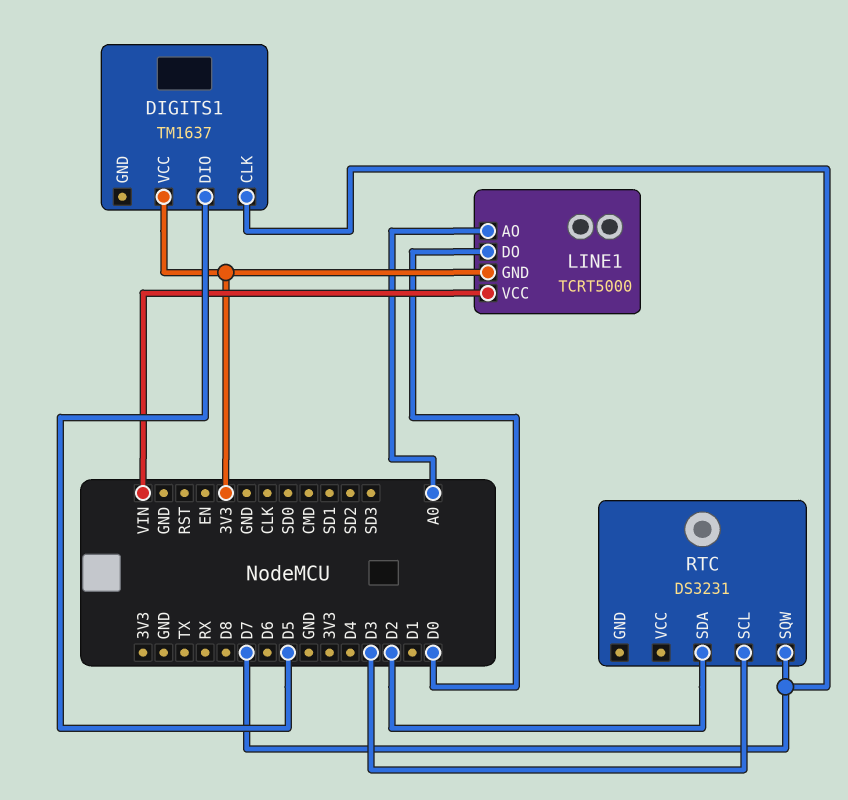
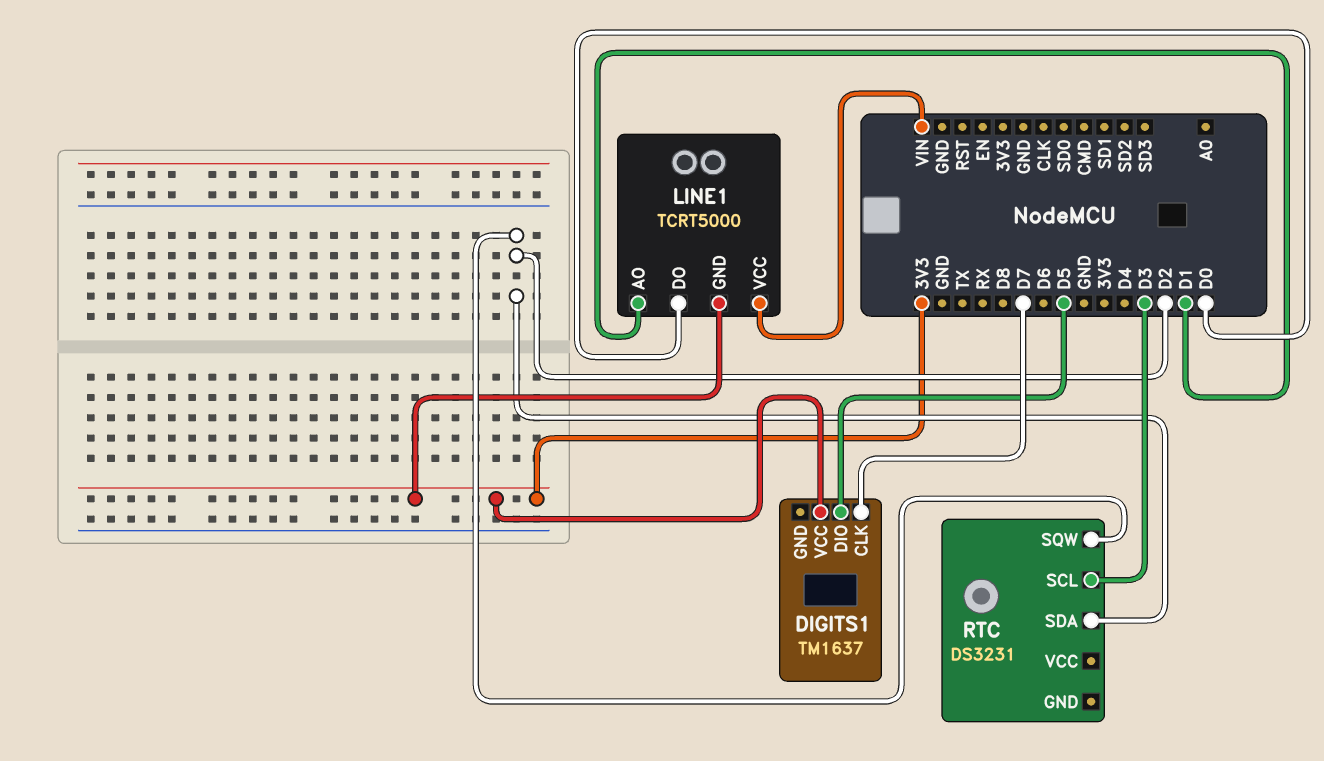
LINE1 pin AO: A0 -> D1
RTC pin SQW: D7 -> D2

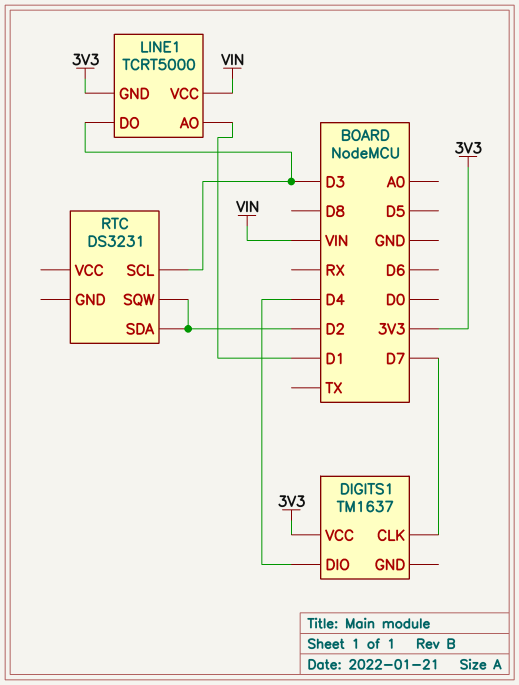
DIGITS1 pin DIO: D5 -> D4
LINE1 pin DO: D0 -> D3

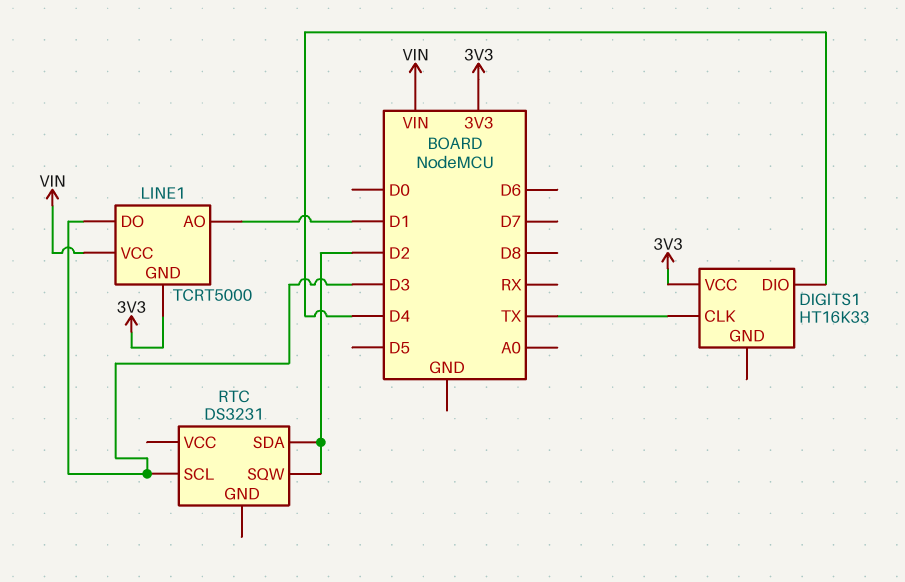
DIGITS1: TM1637 -> HT16K33
DIGITS1 pin CLK: D7 -> TX

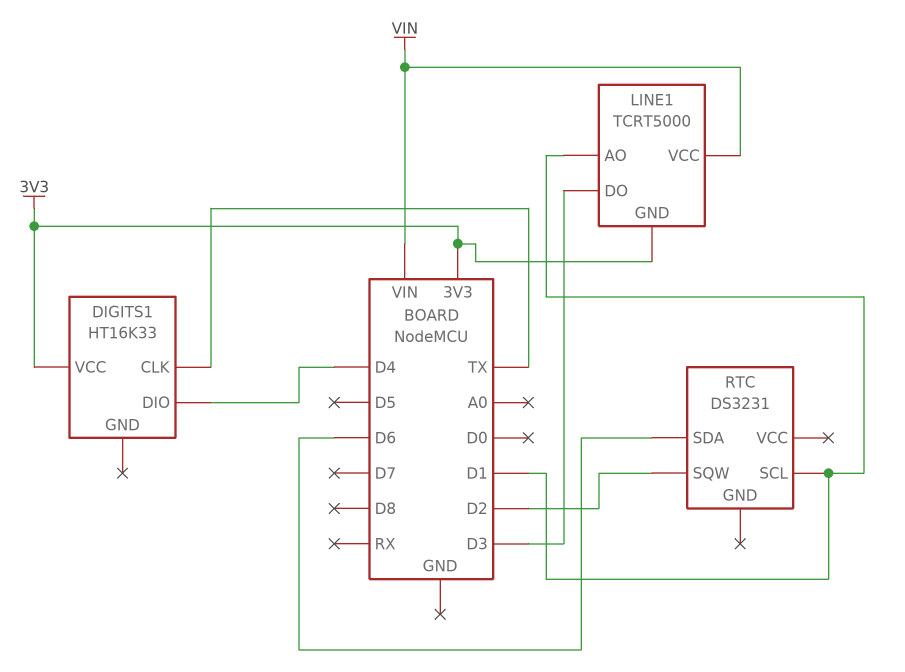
RTC pin SCL: D3 -> D1
RTC pin SDA: D2 -> D6

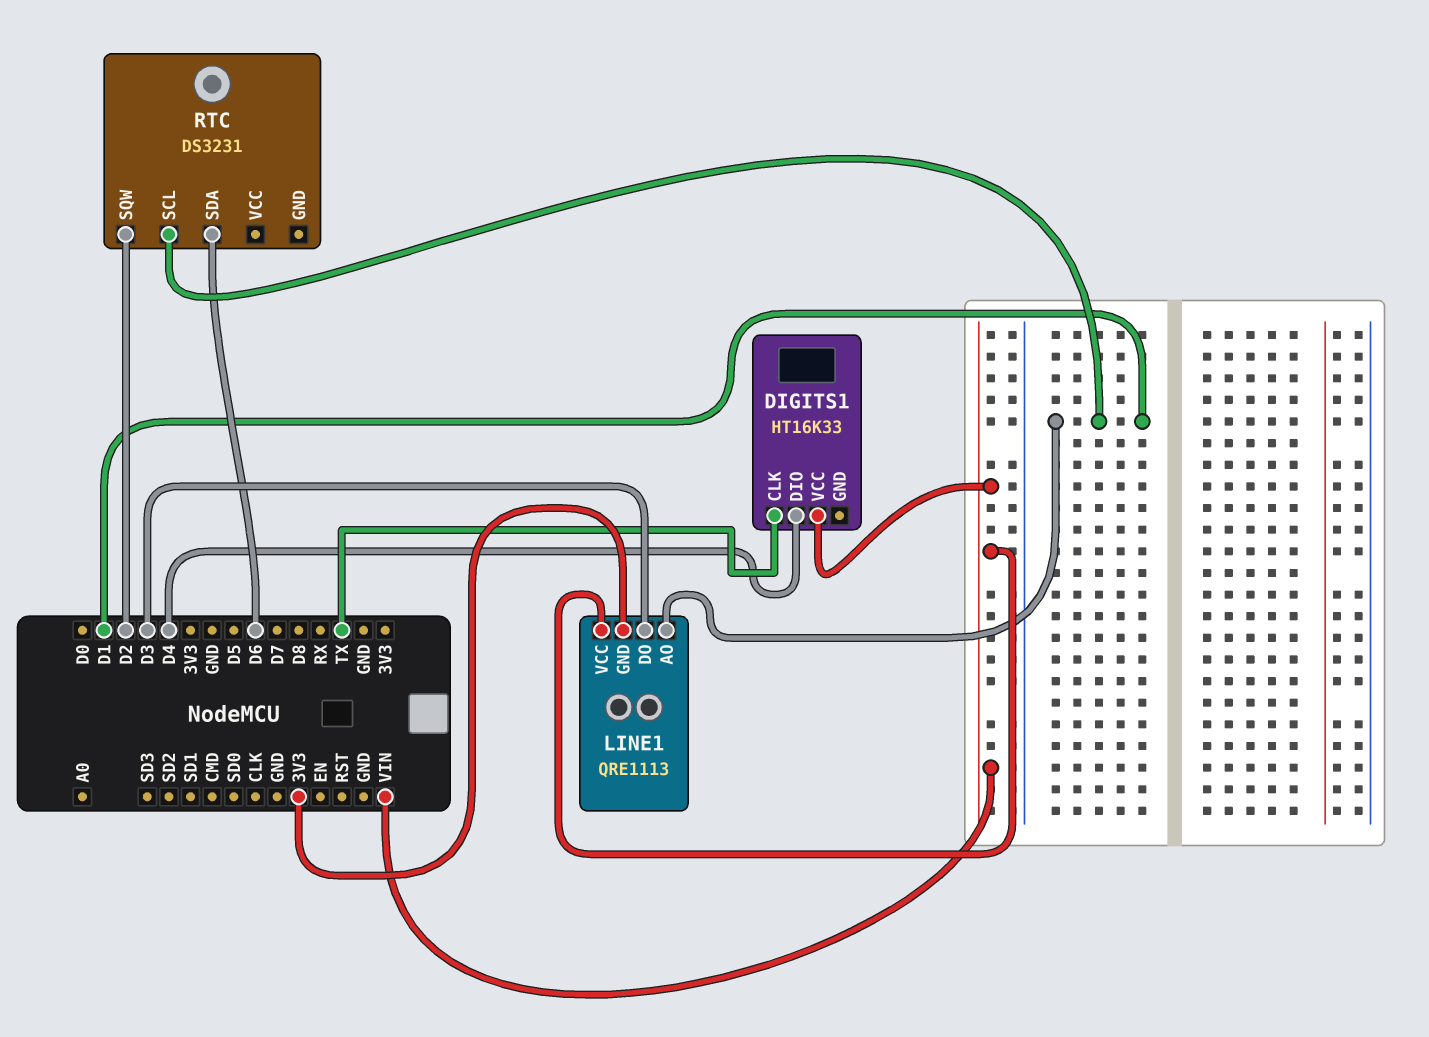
DIGITS1 pin VCC: 3V3 -> VIN
LINE1: TCRT5000 -> QRE1113

